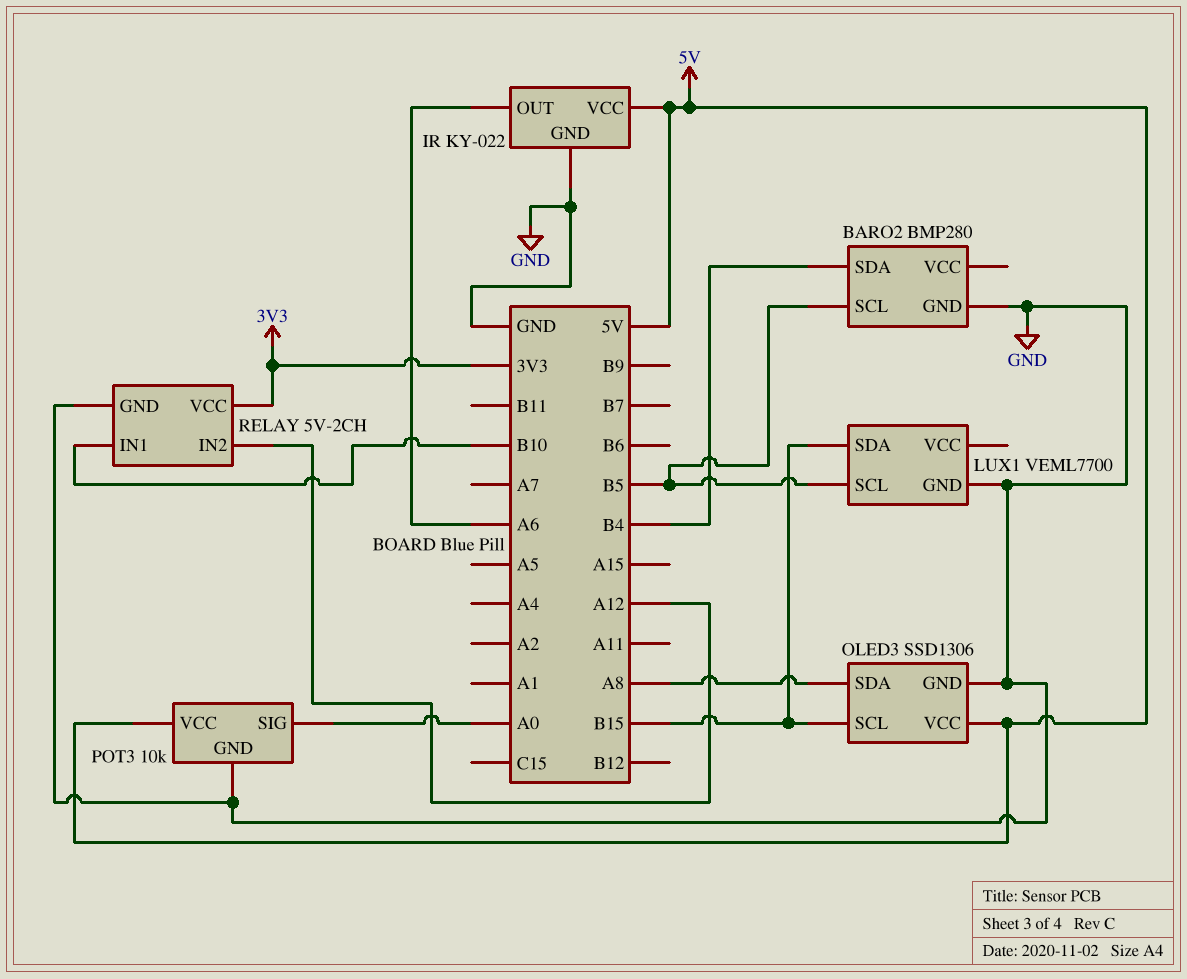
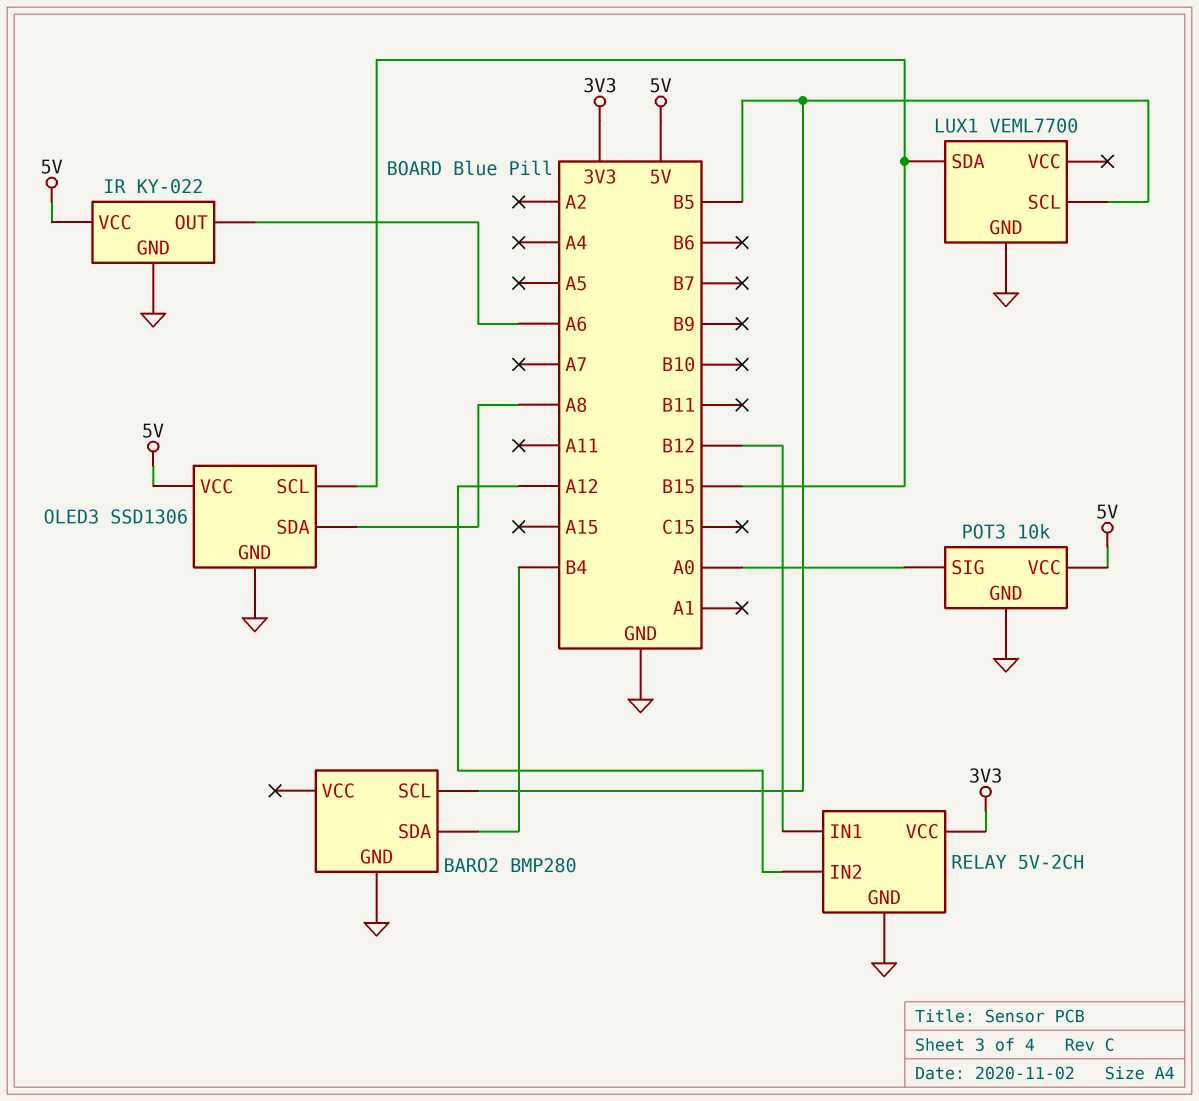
RELAY pin IN1: B10 -> B12

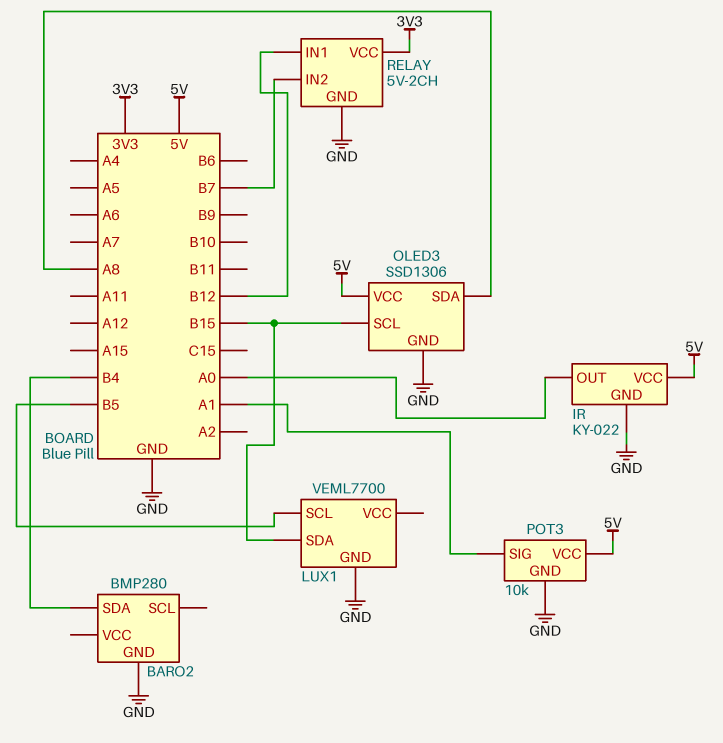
BARO2 pin SCL: B5 -> none
IR pin OUT: A6 -> A0
POT3 pin SIG: A0 -> A1
RELAY pin IN2: A12 -> B7

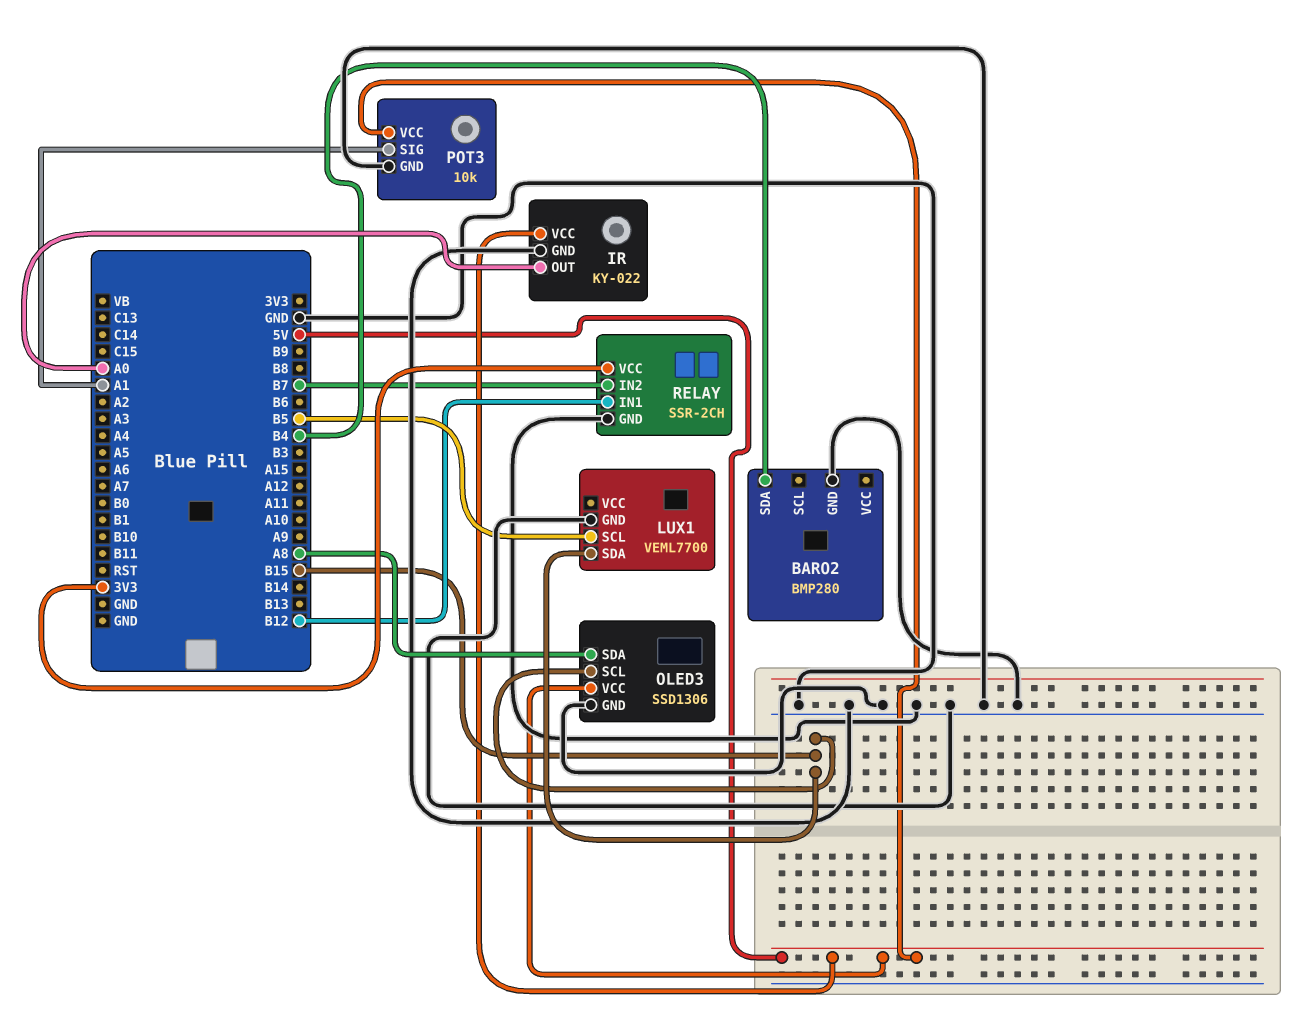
RELAY: 5V-2CH -> SSR-2CH

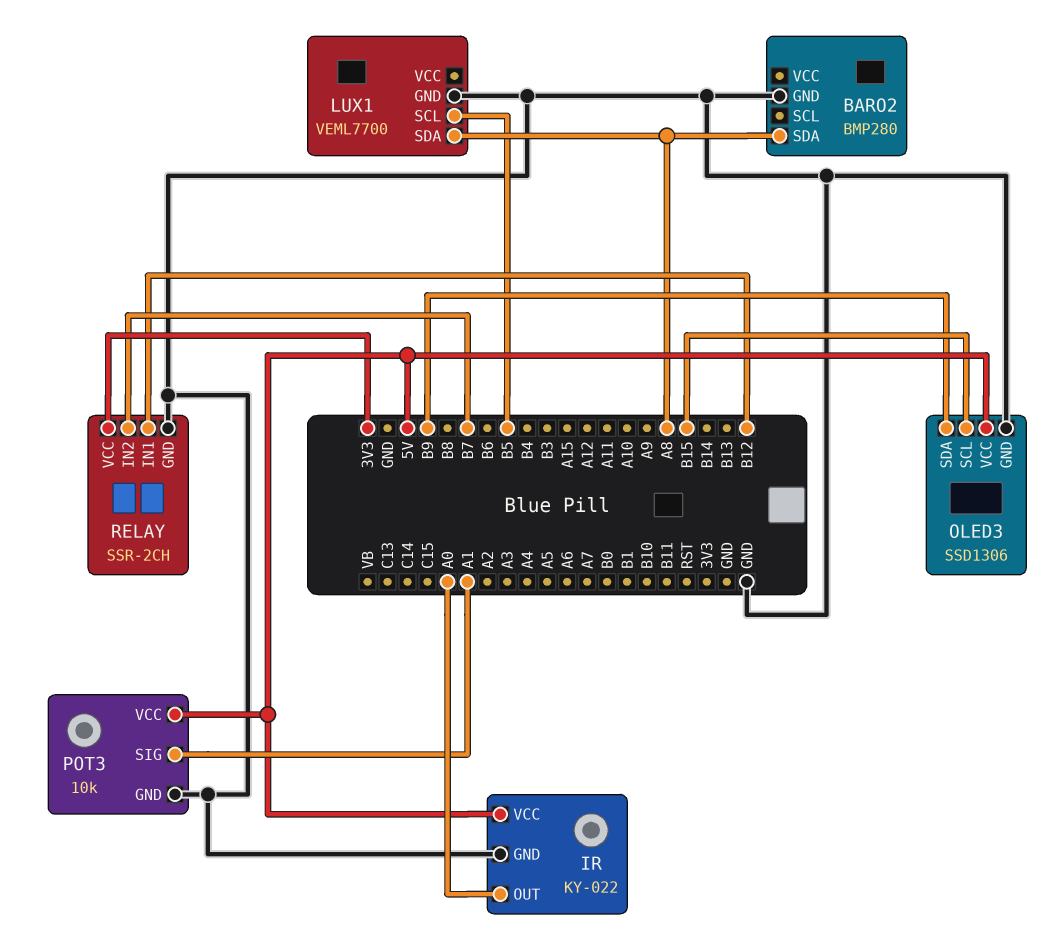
BARO2 pin SDA: B4 -> A8
LUX1 pin SDA: B15 -> A8
OLED3 pin SDA: A8 -> B9

